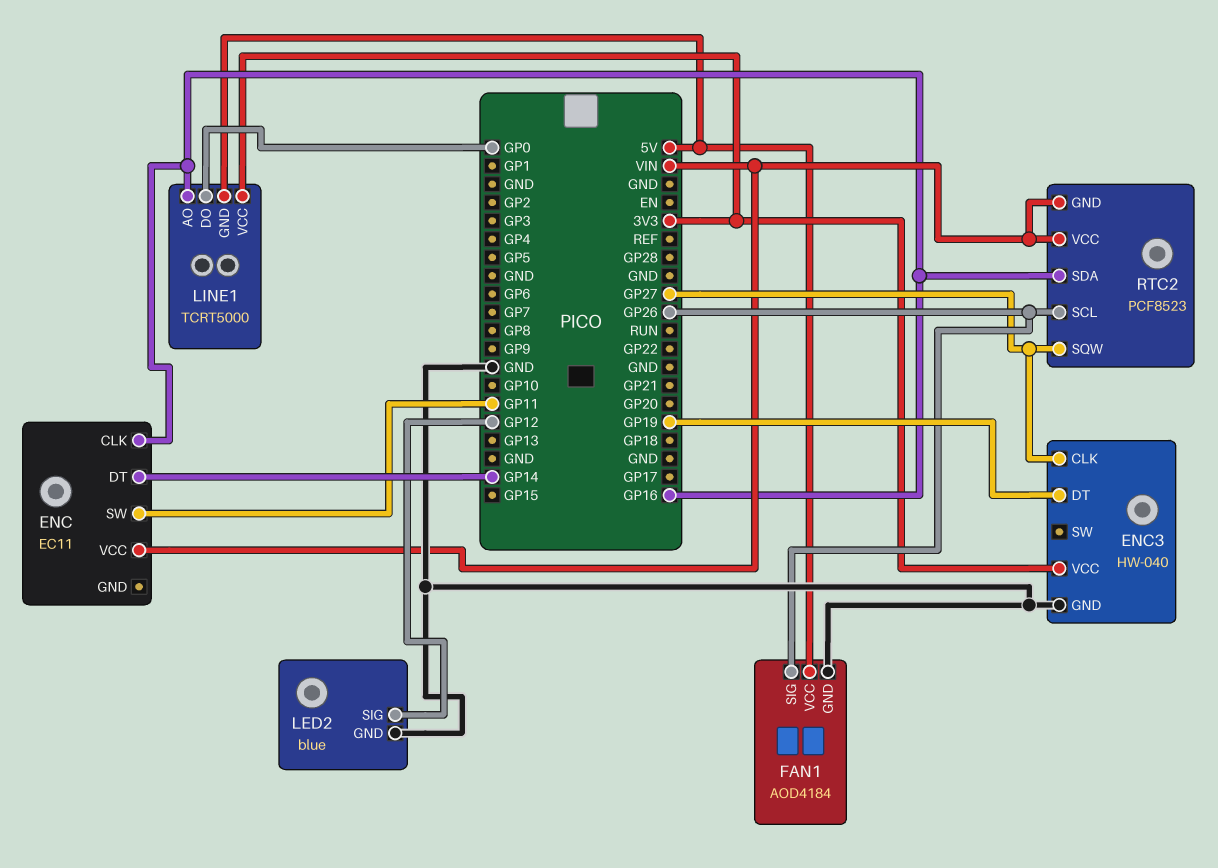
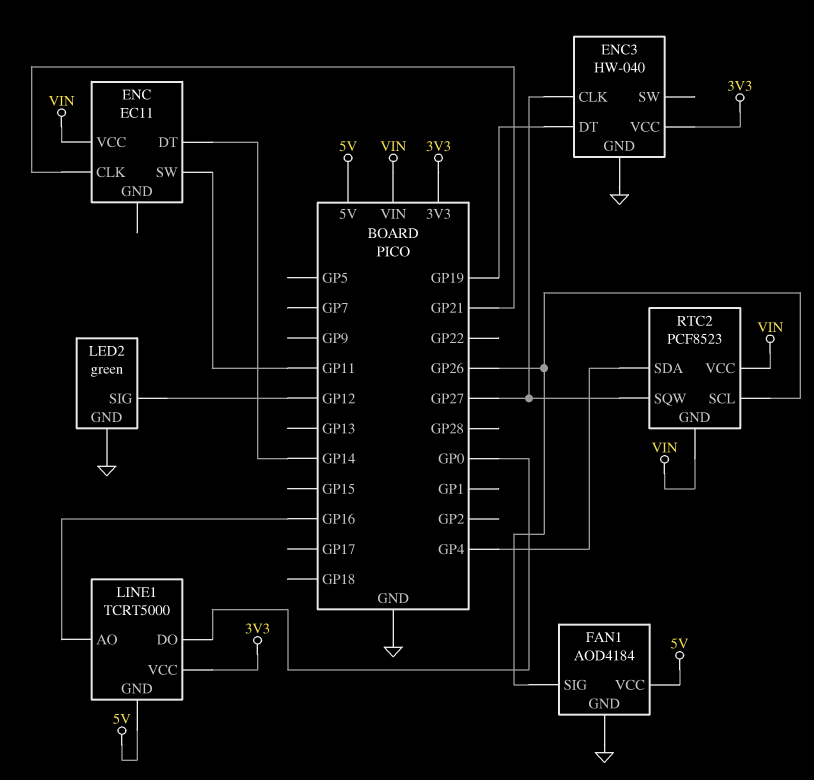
ENC pin CLK: GP16 -> GP21
LED2: blue -> green
RTC2 pin SDA: GP16 -> GP4

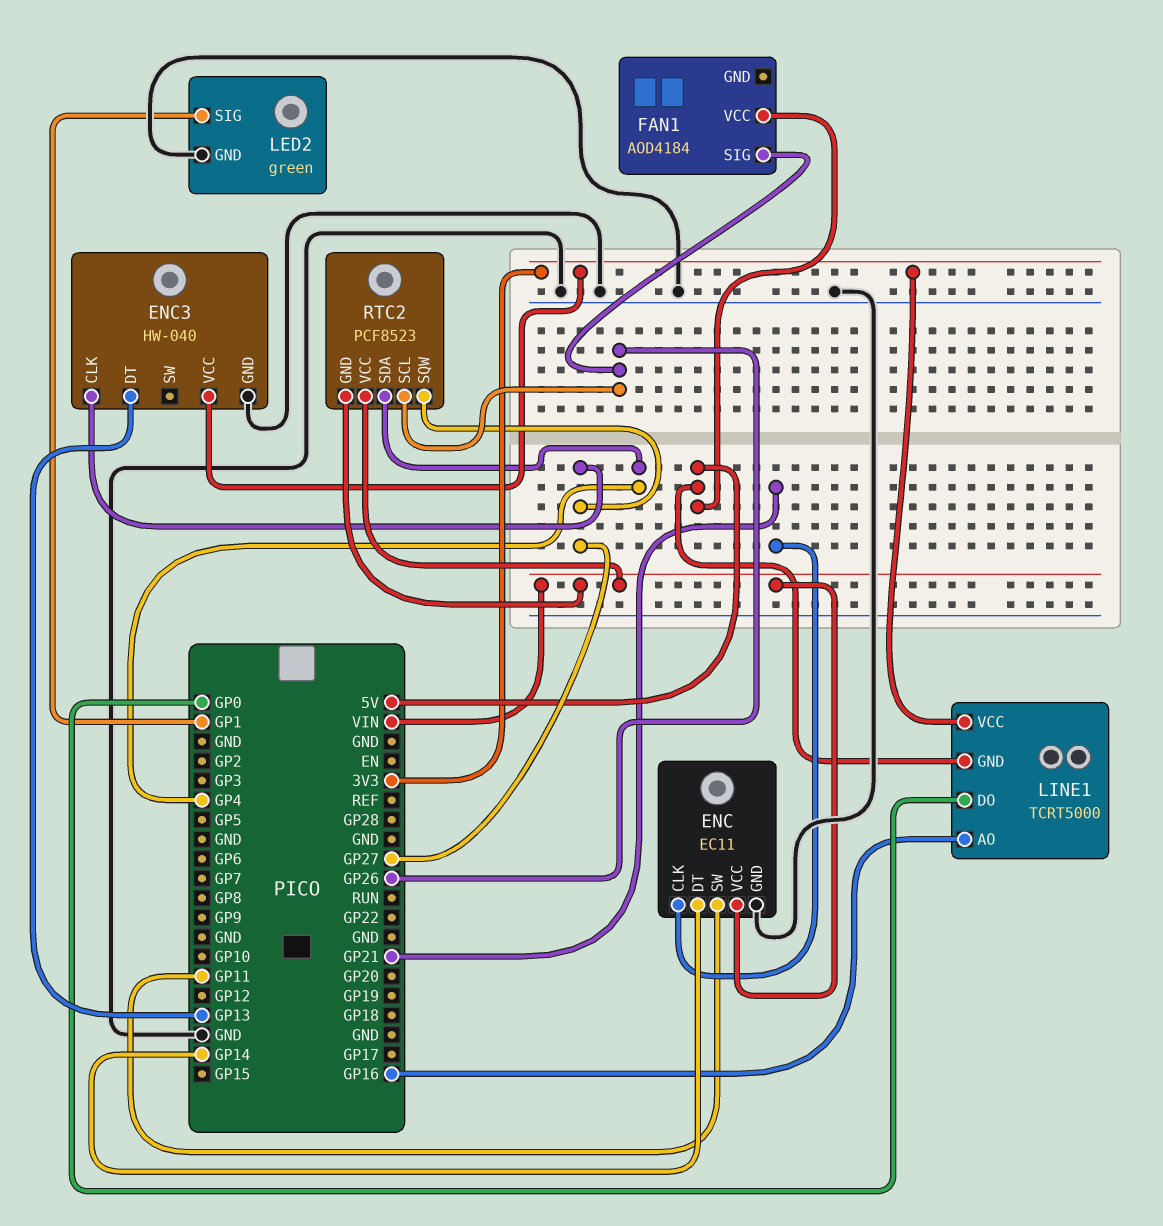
ENC pin GND: none -> GND
ENC3 pin DT: GP19 -> GP13
FAN1 pin GND: GND -> none
LED2 pin SIG: GP12 -> GP1

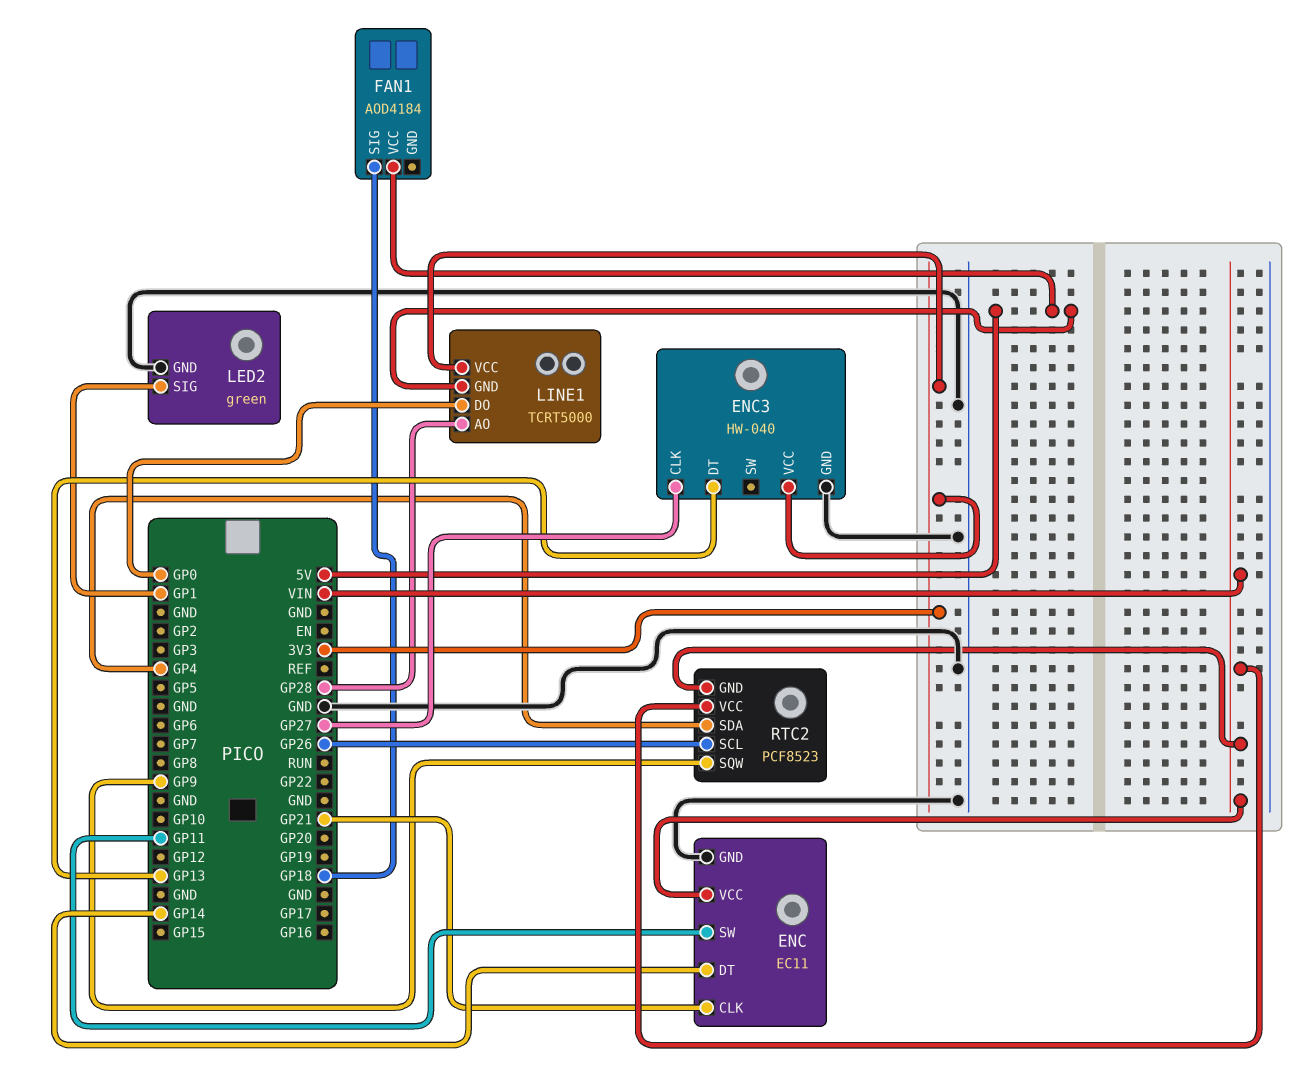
FAN1 pin SIG: GP26 -> GP18
LINE1 pin AO: GP16 -> GP28
RTC2 pin SQW: GP27 -> GP9

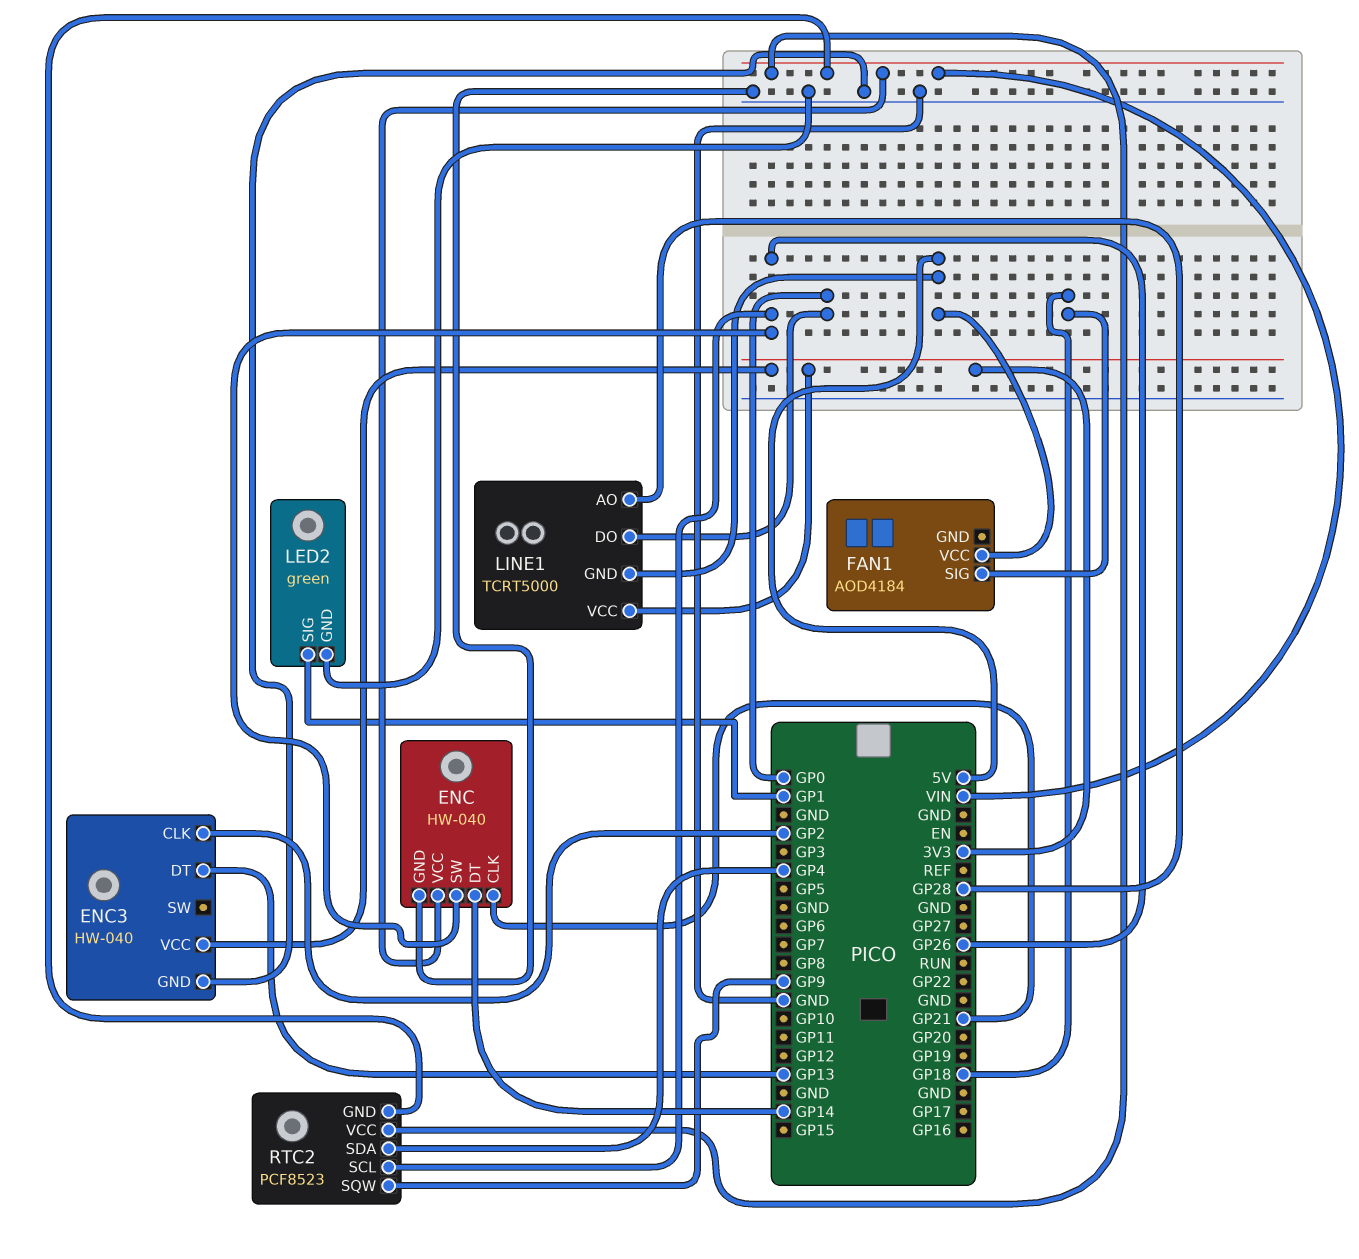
ENC: EC11 -> HW-040
ENC pin SW: GP11 -> GP26
ENC3 pin CLK: GP27 -> GP2

